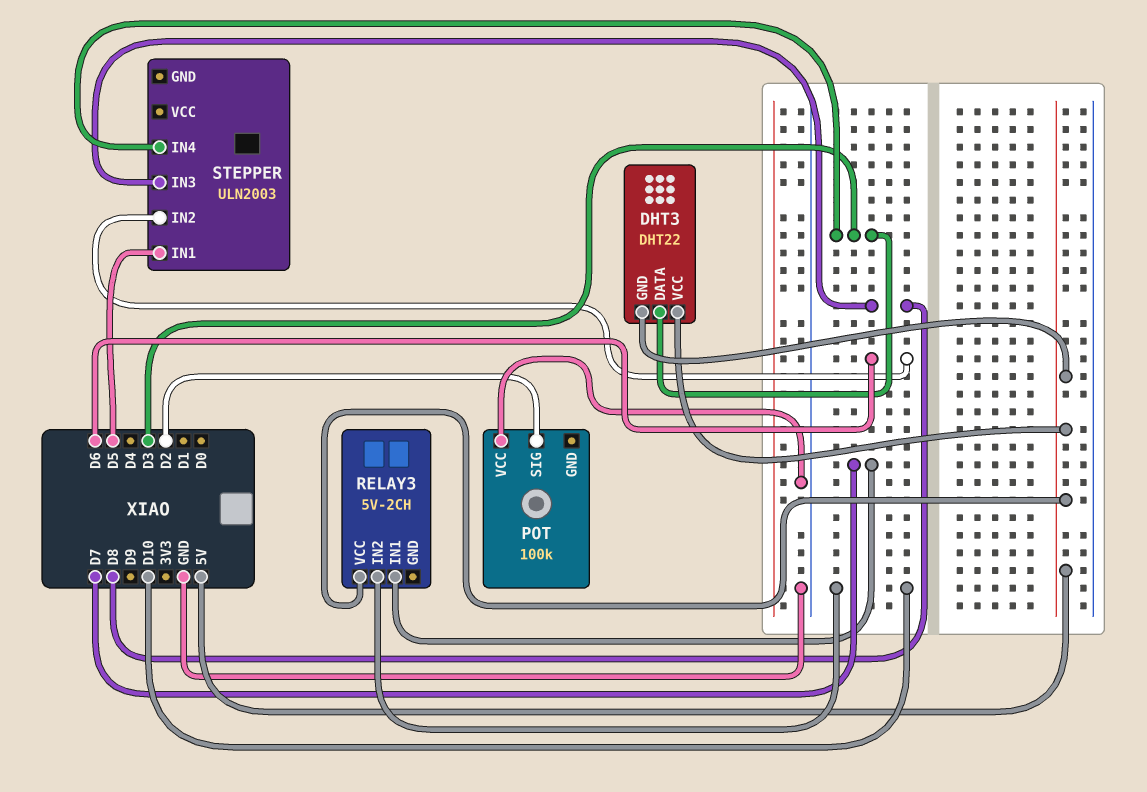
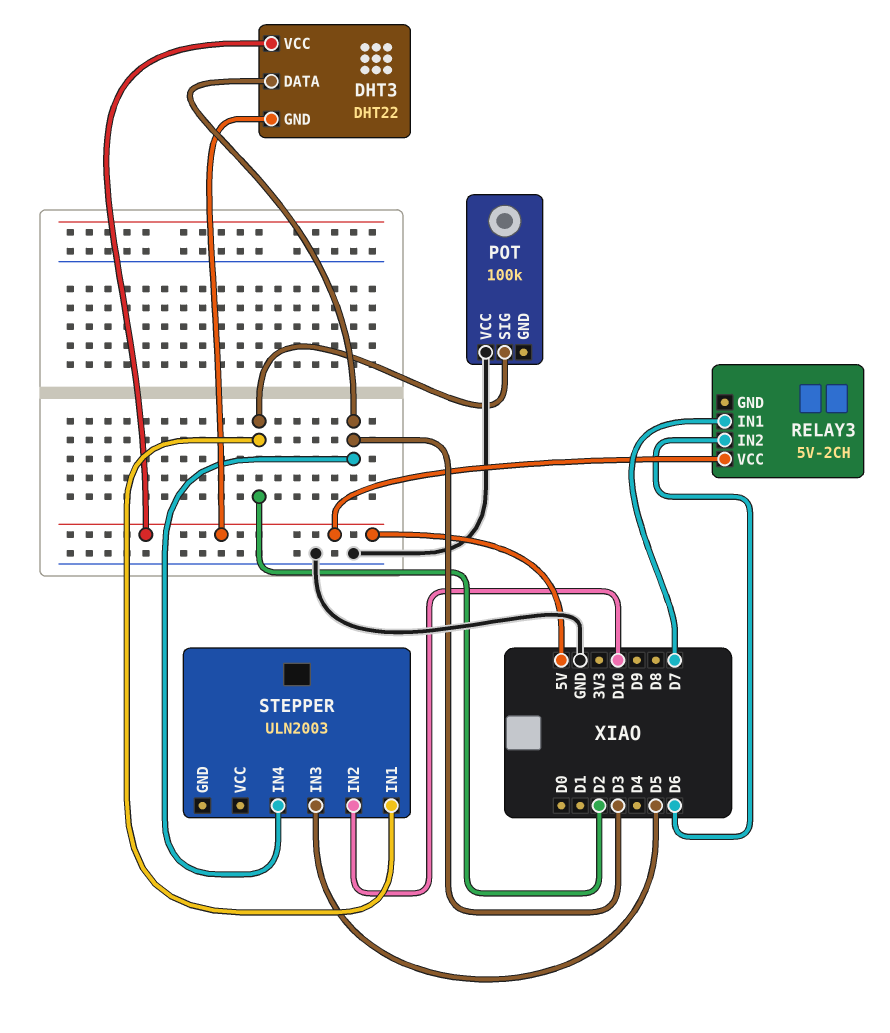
RELAY3 pin IN2: D10 -> D6
STEPPER pin IN1: D5 -> D2
STEPPER pin IN2: D6 -> D10
STEPPER pin IN3: D8 -> D5

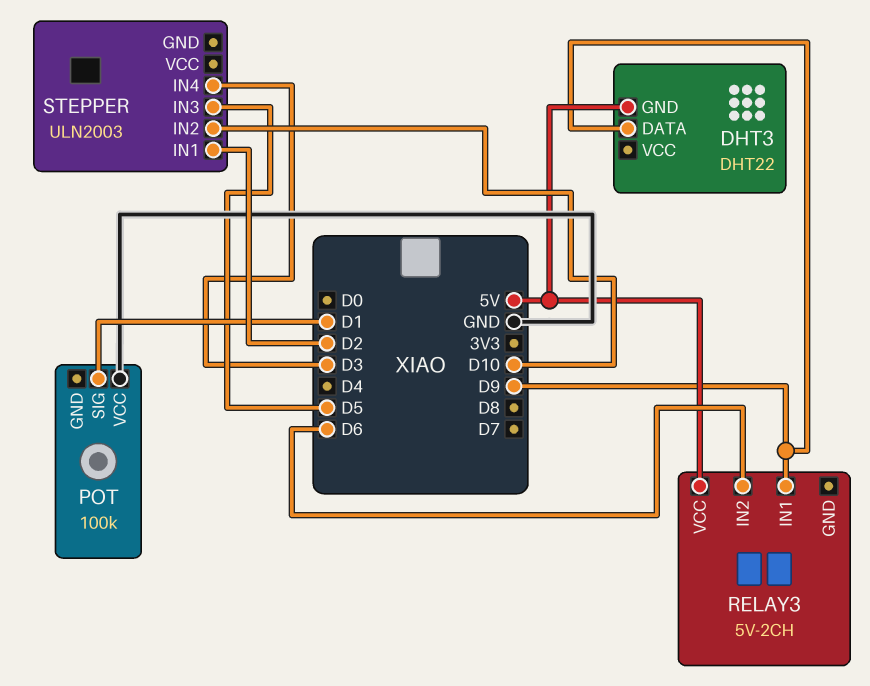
DHT3 pin DATA: D3 -> D9
DHT3 pin VCC: 5V -> none
POT pin SIG: D2 -> D1
RELAY3 pin IN1: D7 -> D9

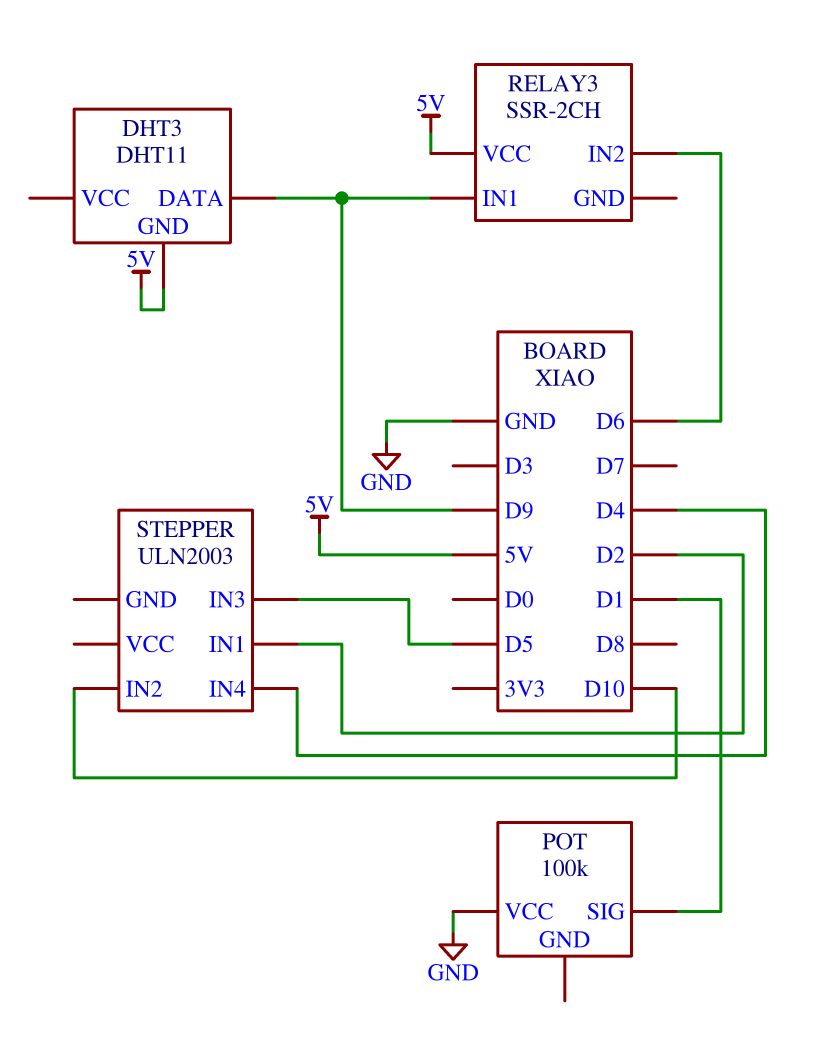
DHT3: DHT22 -> DHT11
RELAY3: 5V-2CH -> SSR-2CH
STEPPER pin IN4: D3 -> D4

